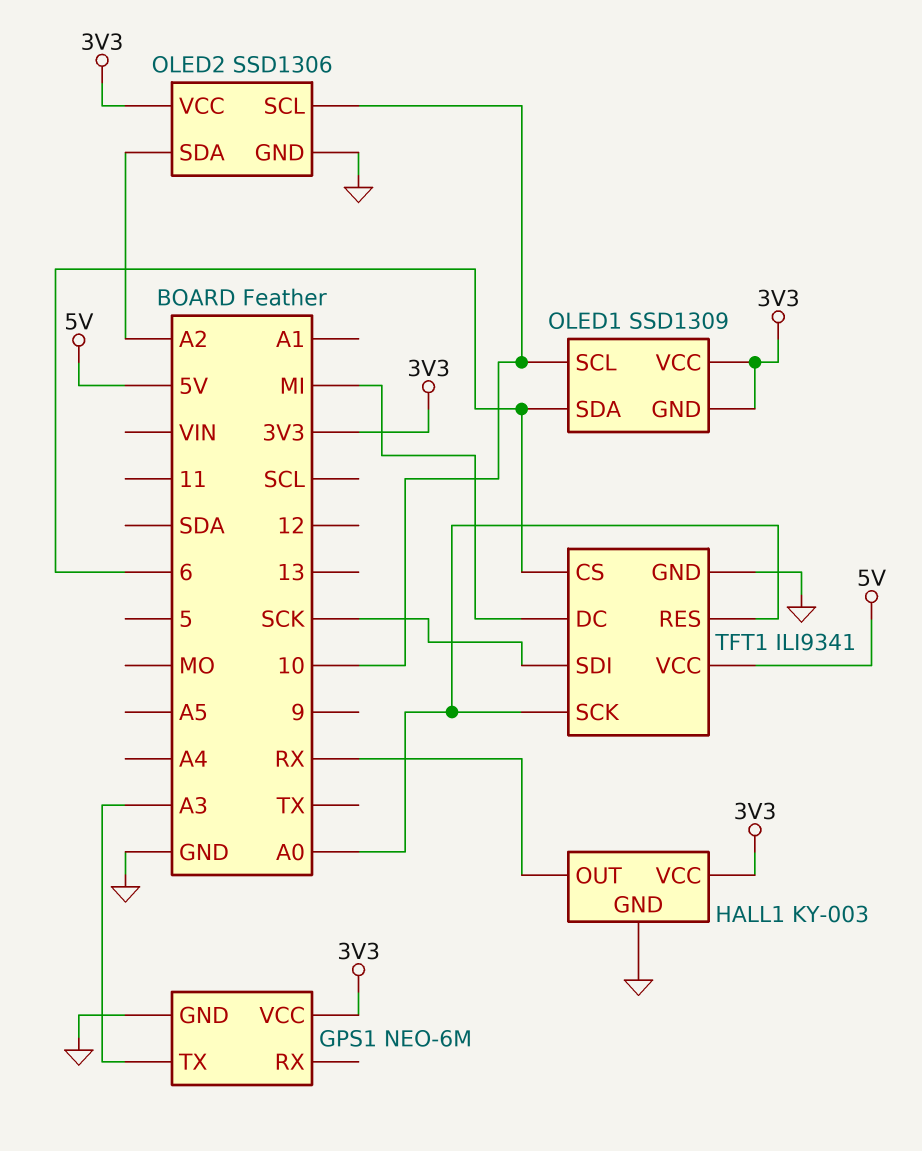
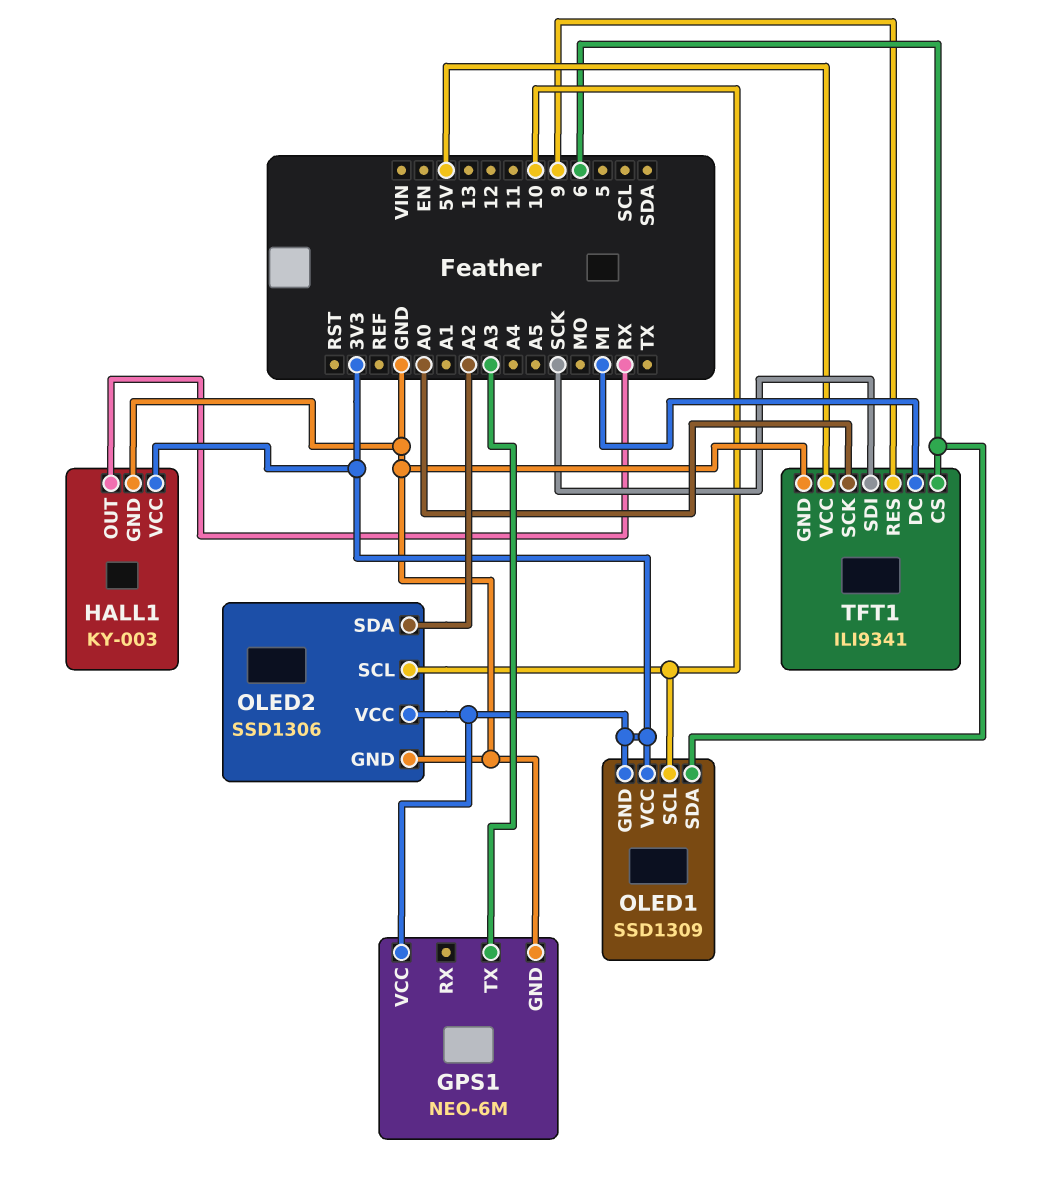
TFT1 pin RES: A0 -> 9

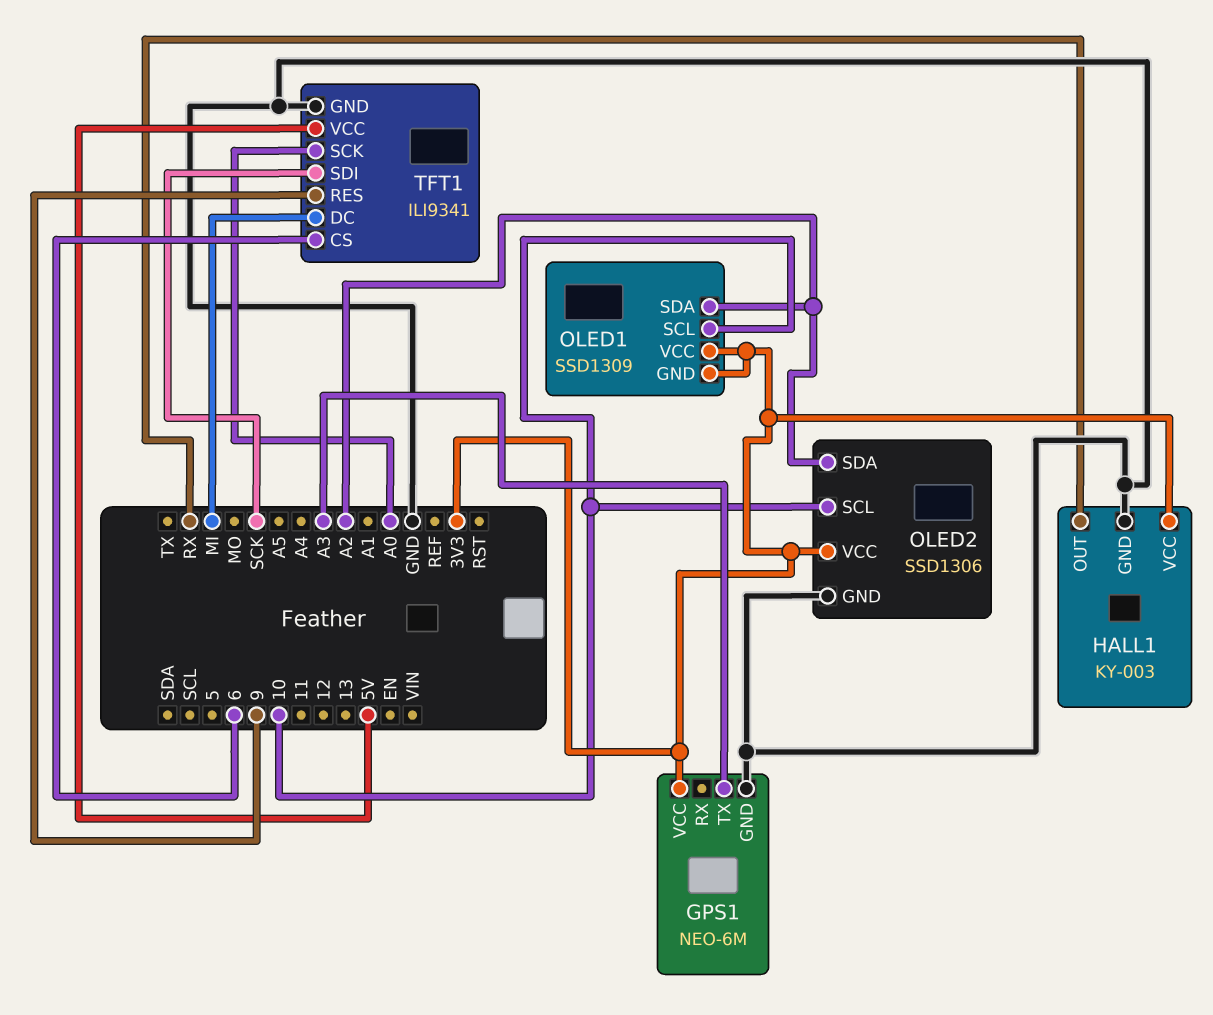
OLED1 pin SDA: 6 -> A2

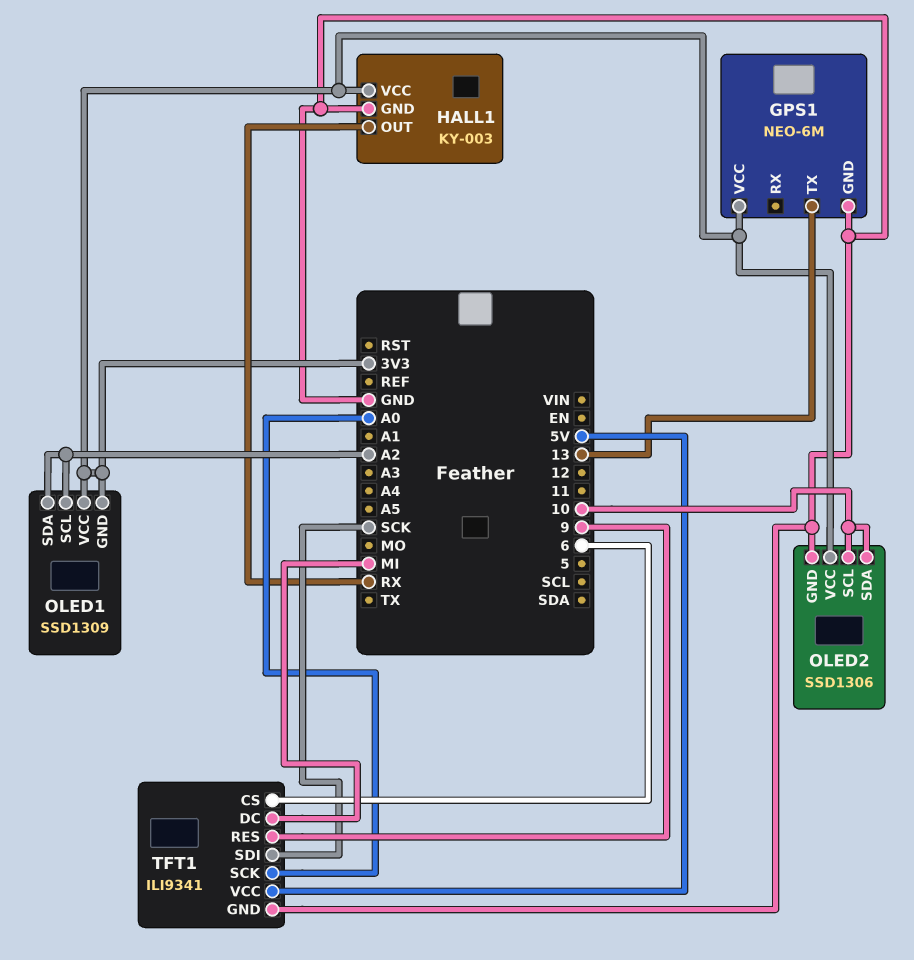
GPS1 pin TX: A3 -> 13
OLED1 pin SCL: 10 -> A2
OLED2 pin SDA: A2 -> 10

